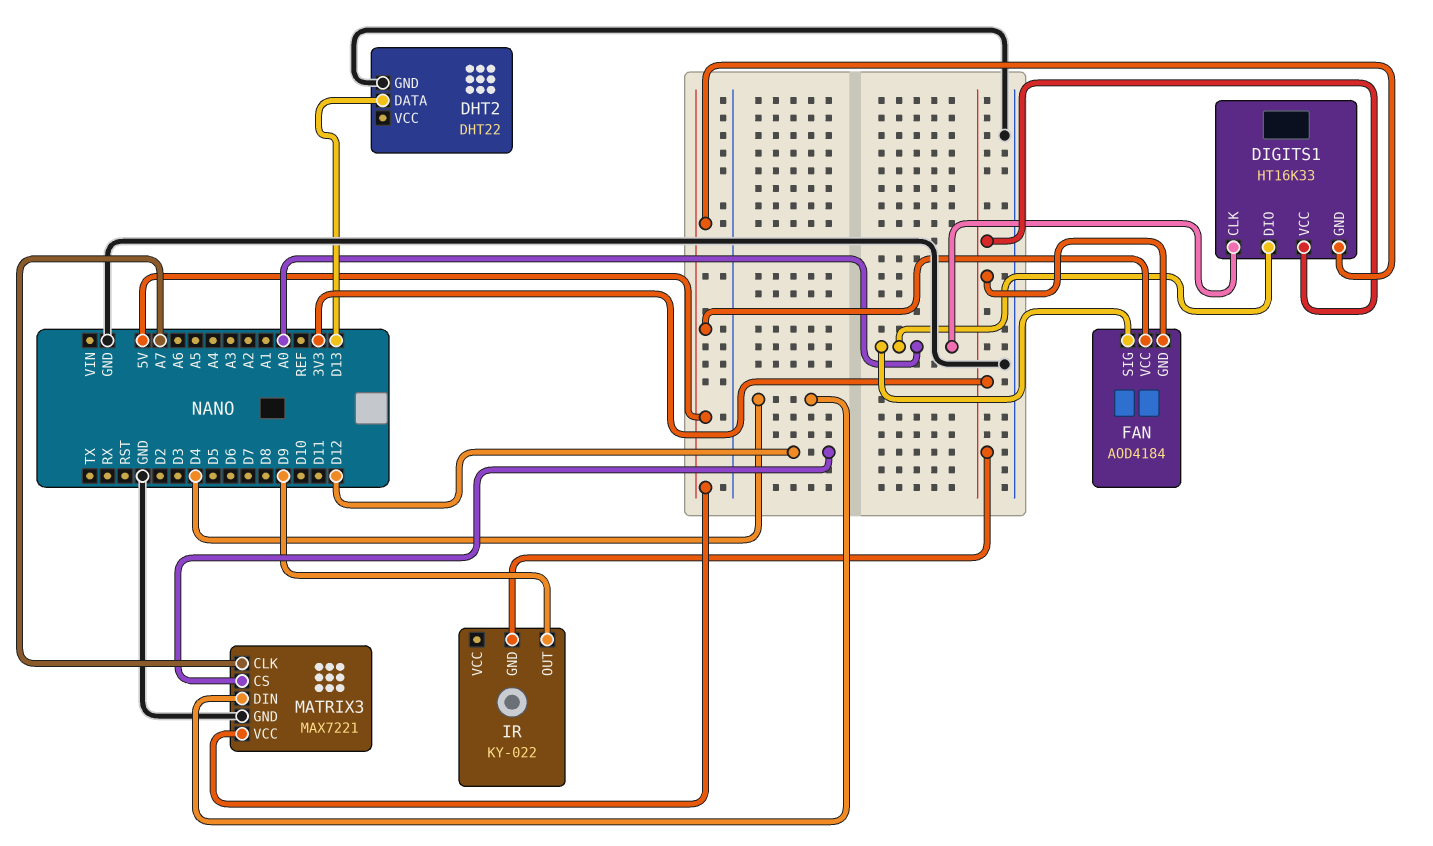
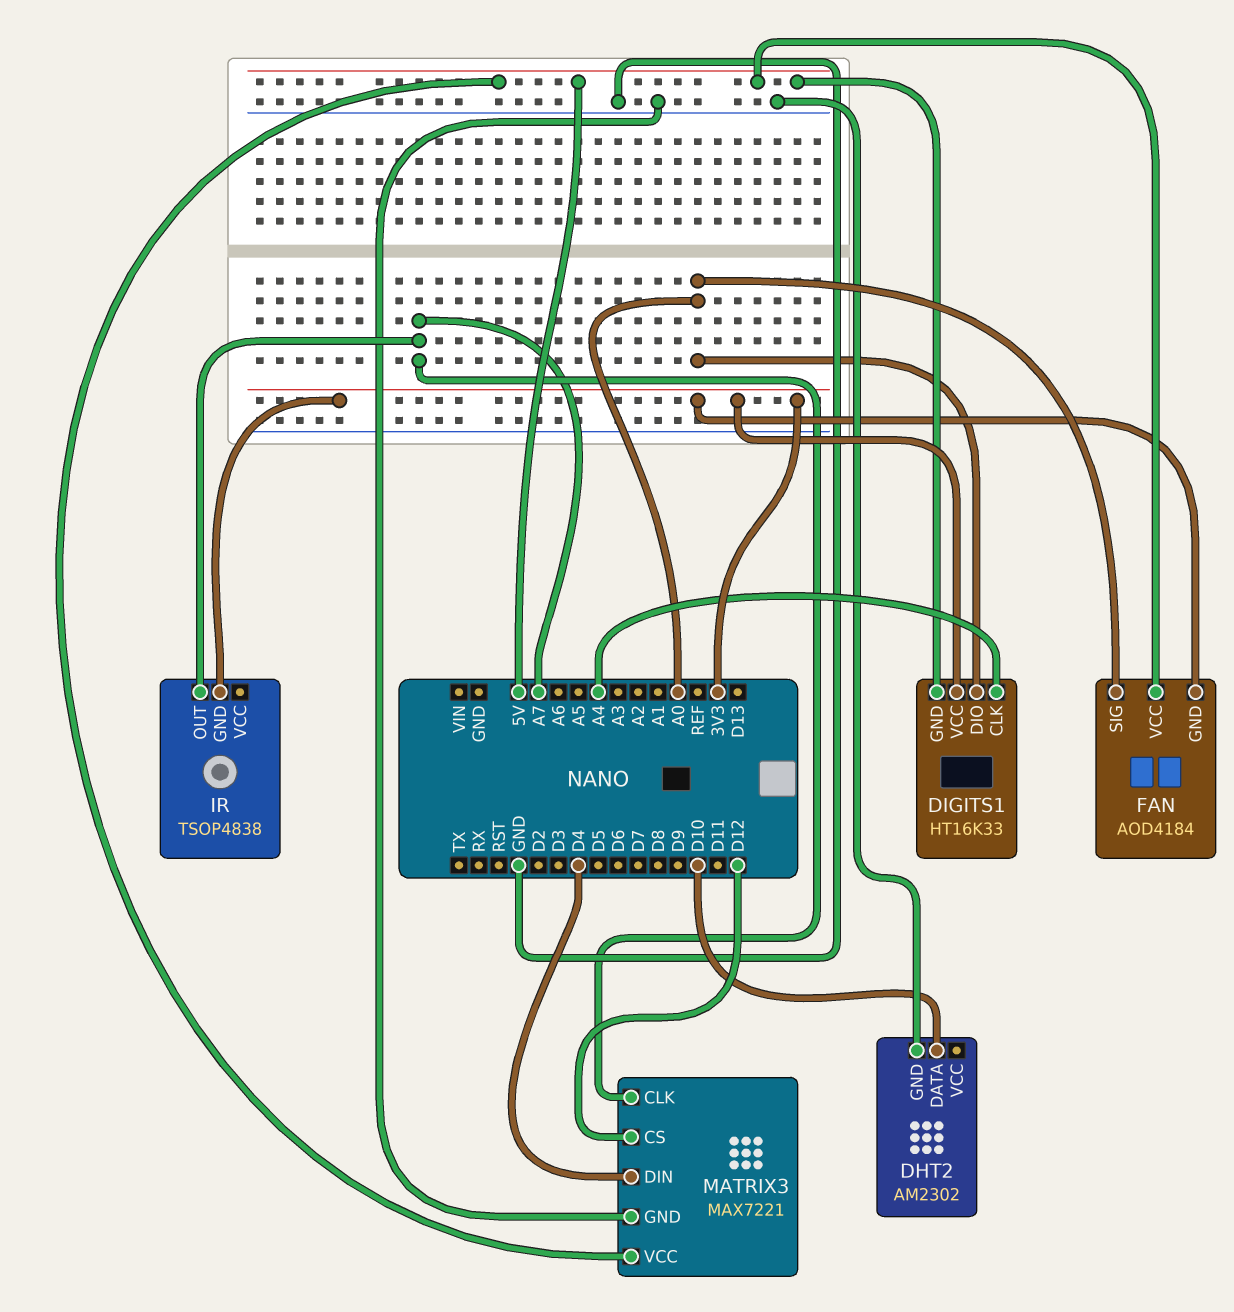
DHT2: DHT22 -> AM2302
DHT2 pin DATA: D13 -> D10
DIGITS1 pin CLK: A0 -> A4
IR: KY-022 -> TSOP4838
IR pin OUT: D9 -> A7

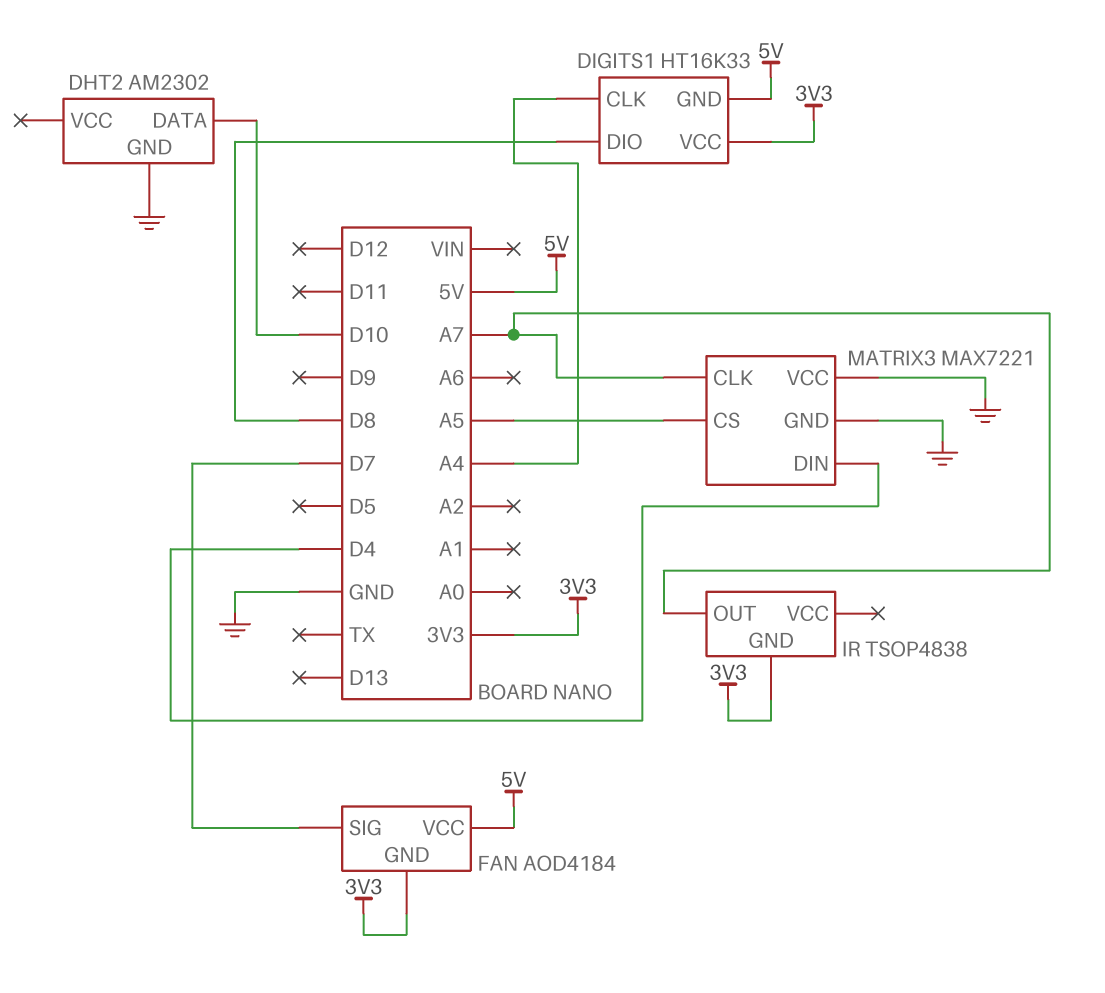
DIGITS1 pin DIO: A0 -> D8
FAN pin SIG: A0 -> D7
MATRIX3 pin CS: D12 -> A5
MATRIX3 pin VCC: 5V -> GND

